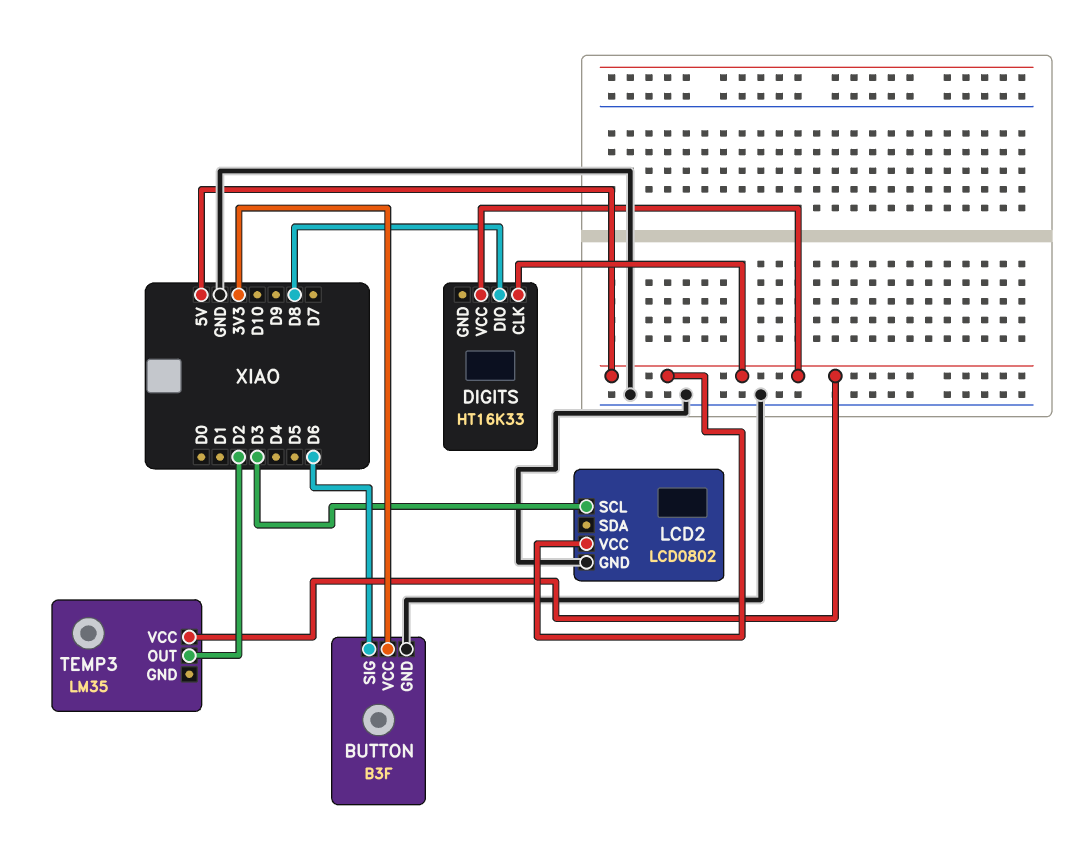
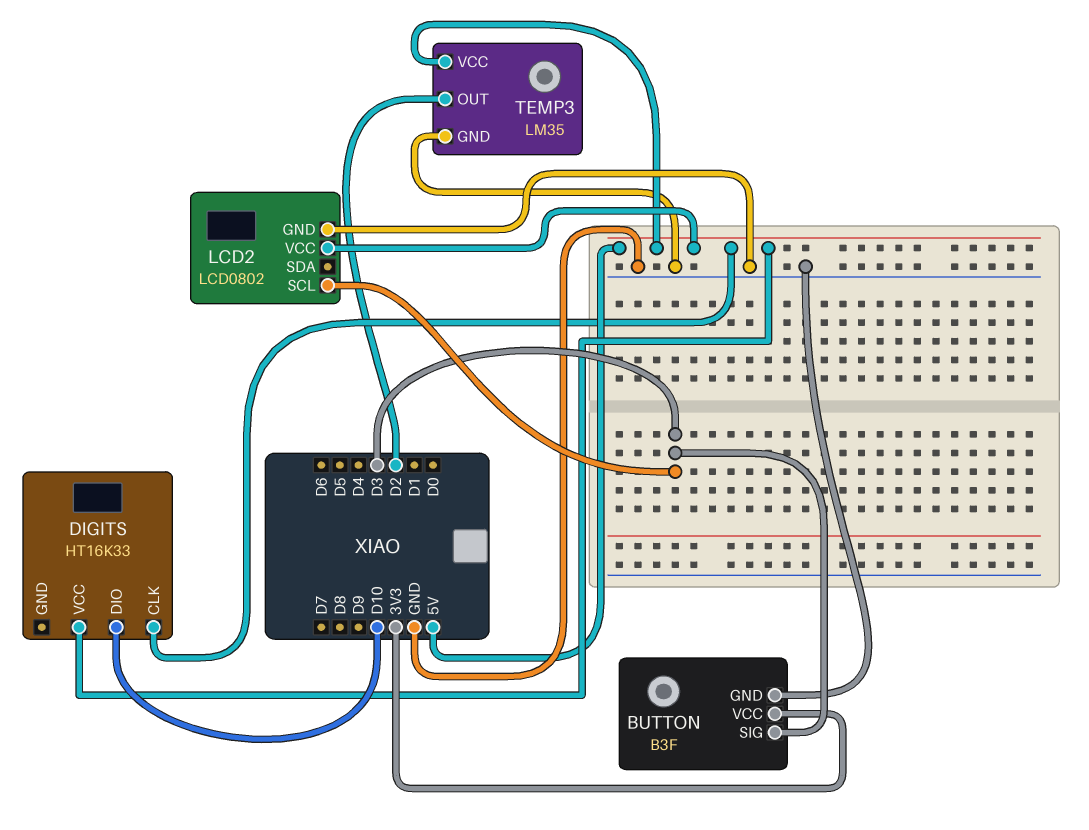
BUTTON pin SIG: D6 -> D3
DIGITS pin DIO: D8 -> D10
TEMP3 pin GND: none -> GND

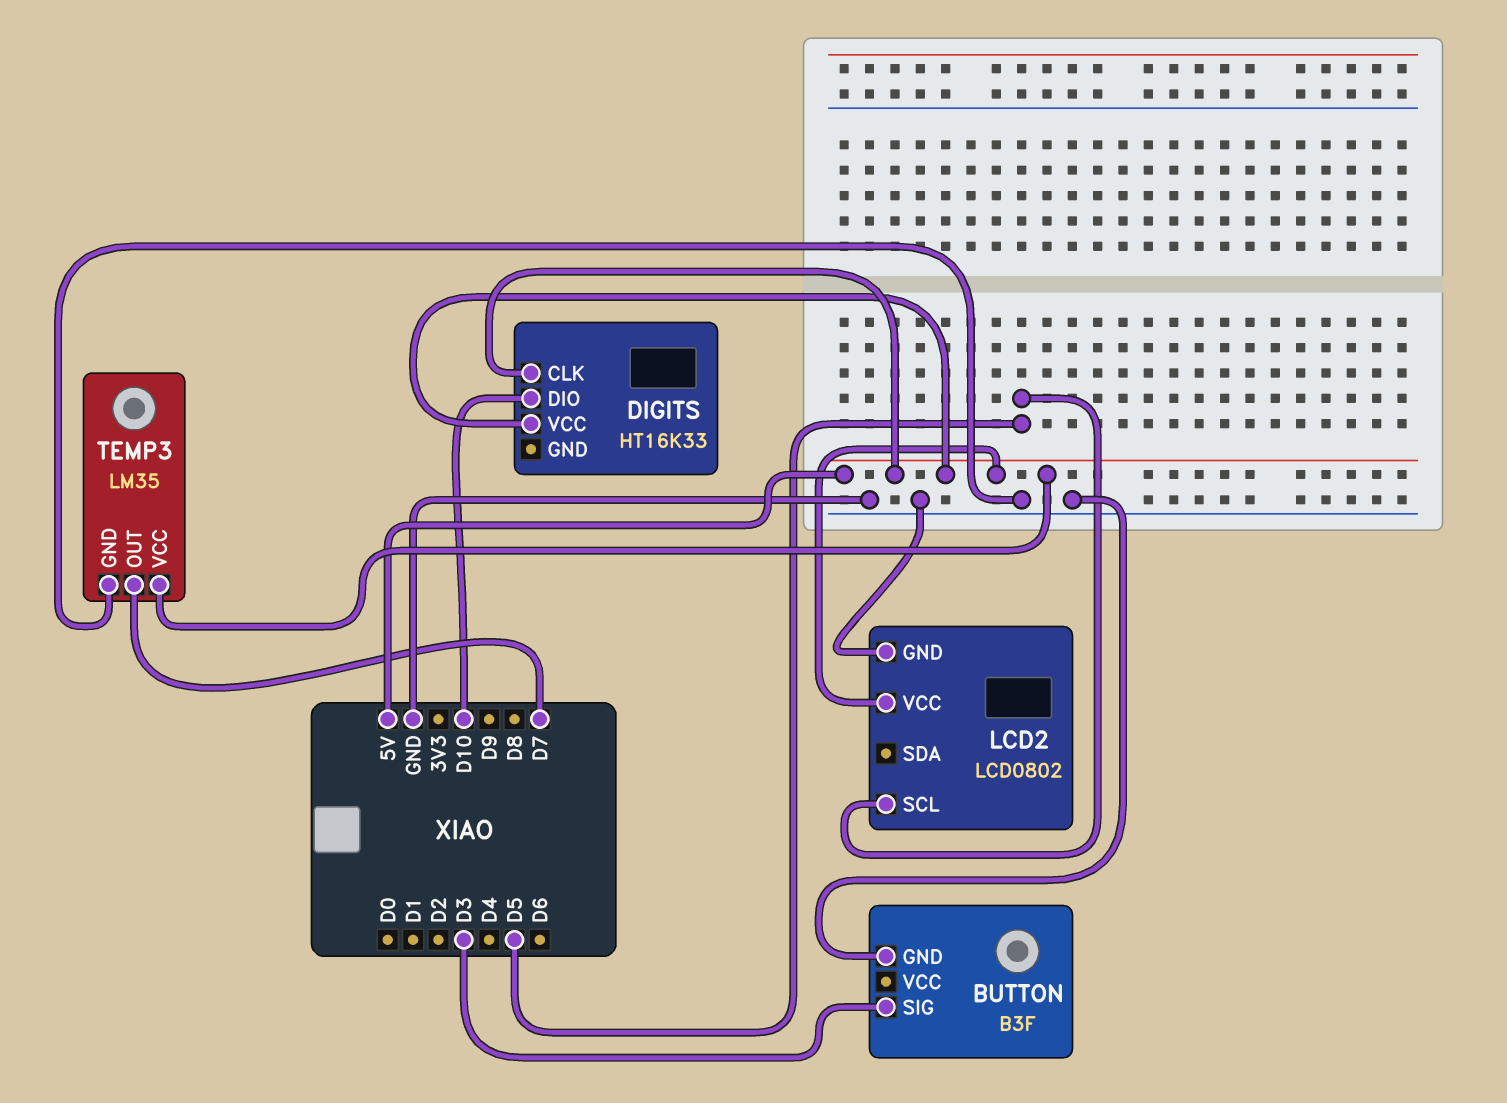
BUTTON pin VCC: 3V3 -> none
LCD2 pin SCL: D3 -> D5
TEMP3 pin OUT: D2 -> D7

